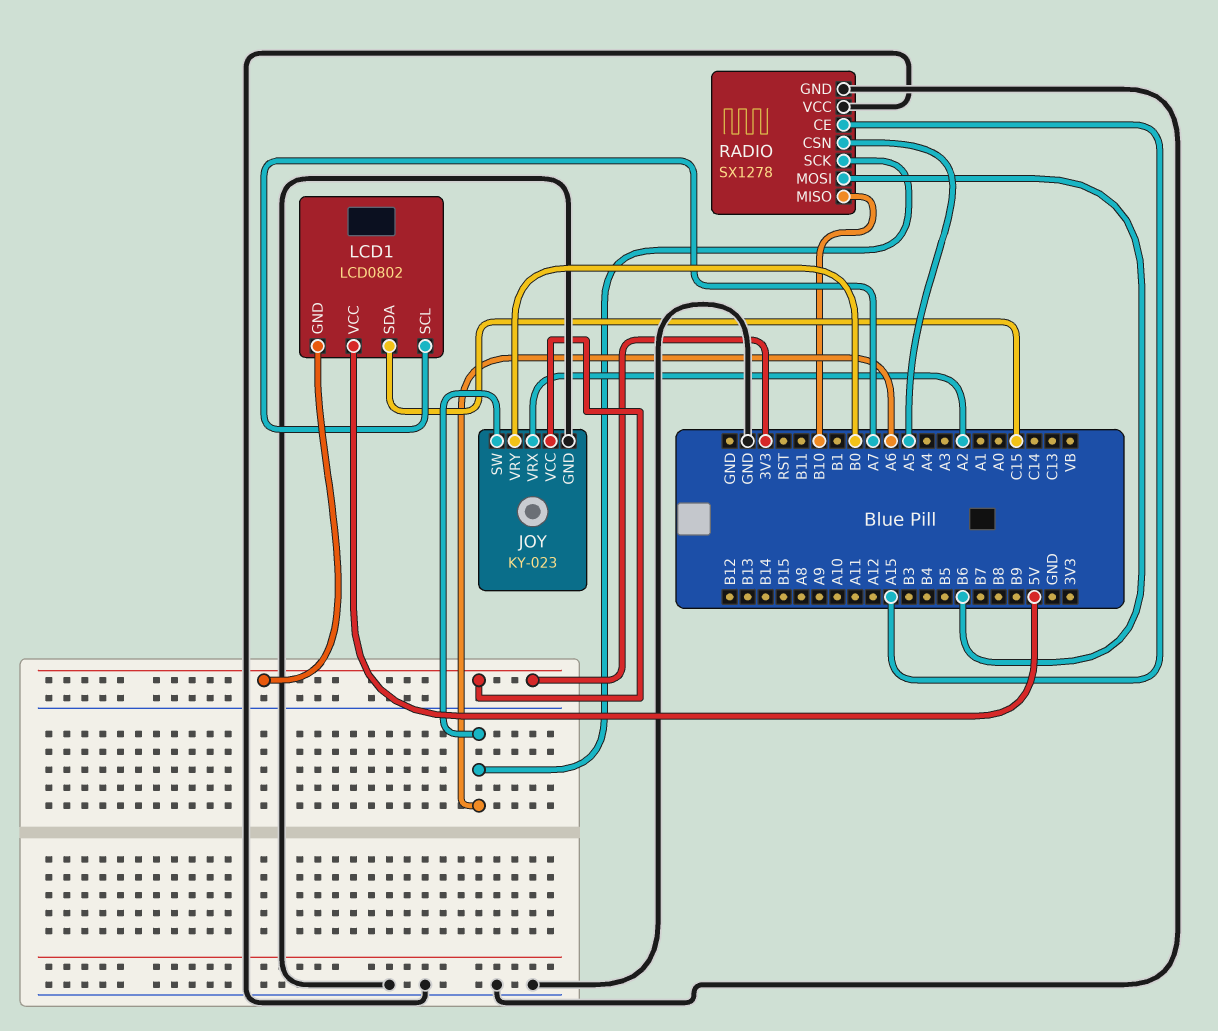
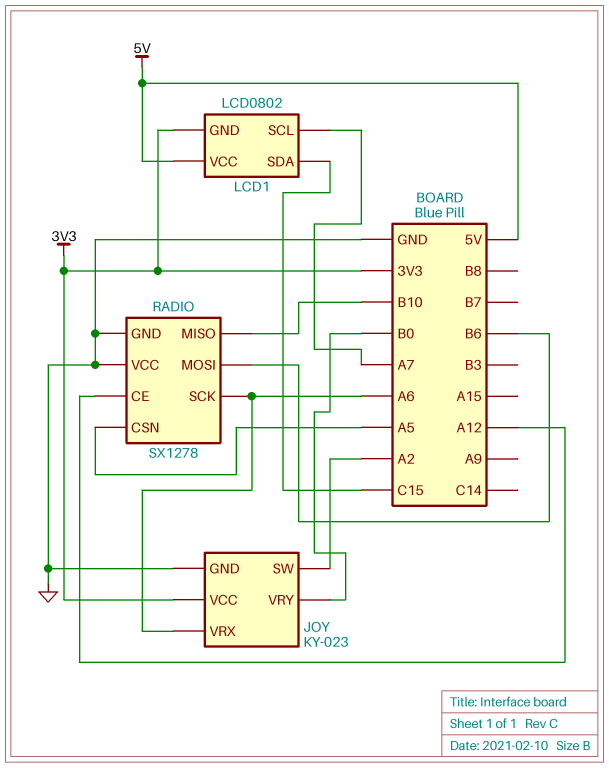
JOY pin SW: A6 -> A2
JOY pin VRX: A2 -> A6
RADIO pin CE: A15 -> A12

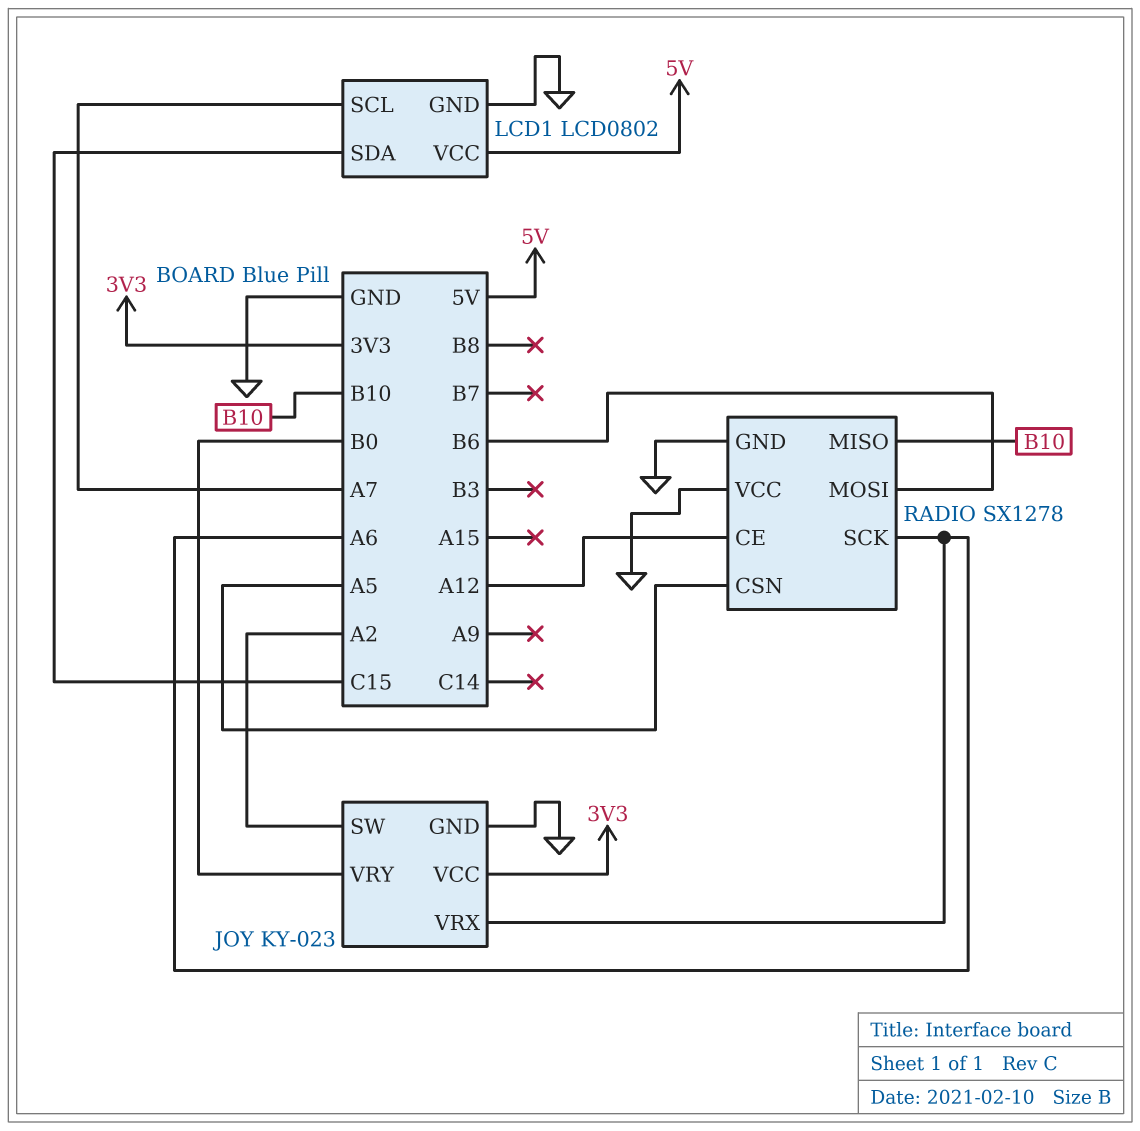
LCD1 pin GND: 3V3 -> GND

